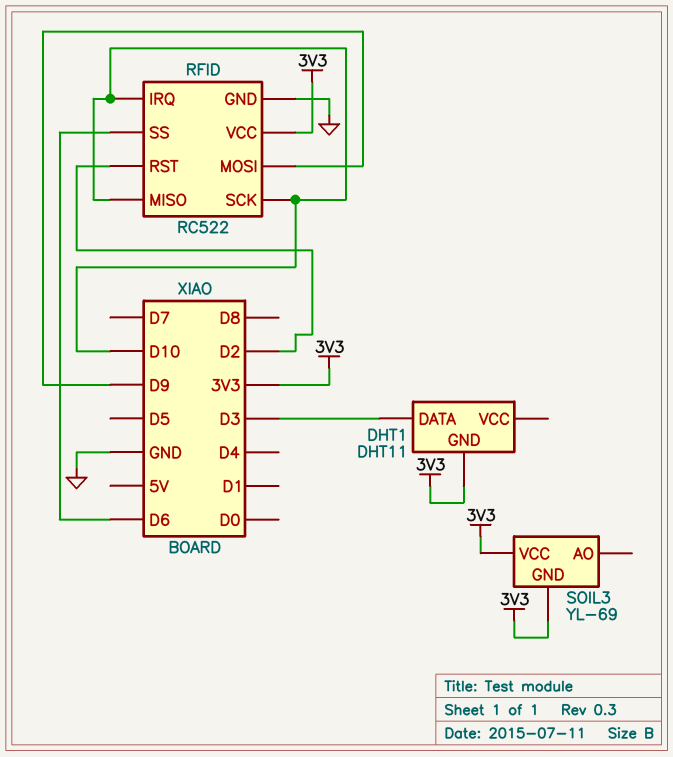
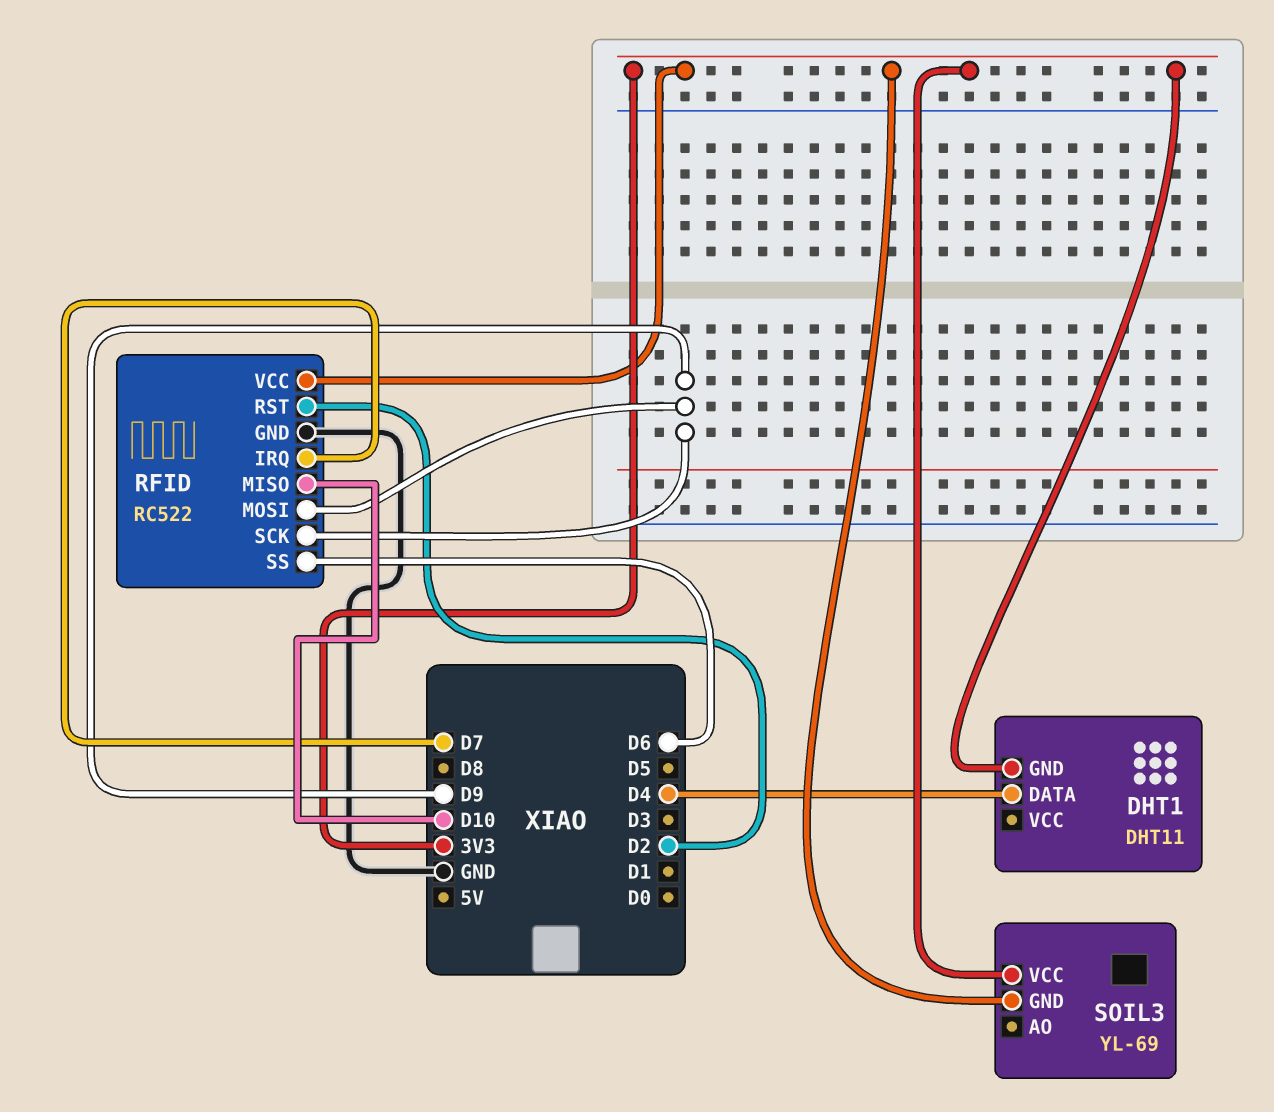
DHT1 pin DATA: D3 -> D4
RFID pin IRQ: D10 -> D7
RFID pin SCK: D10 -> D9

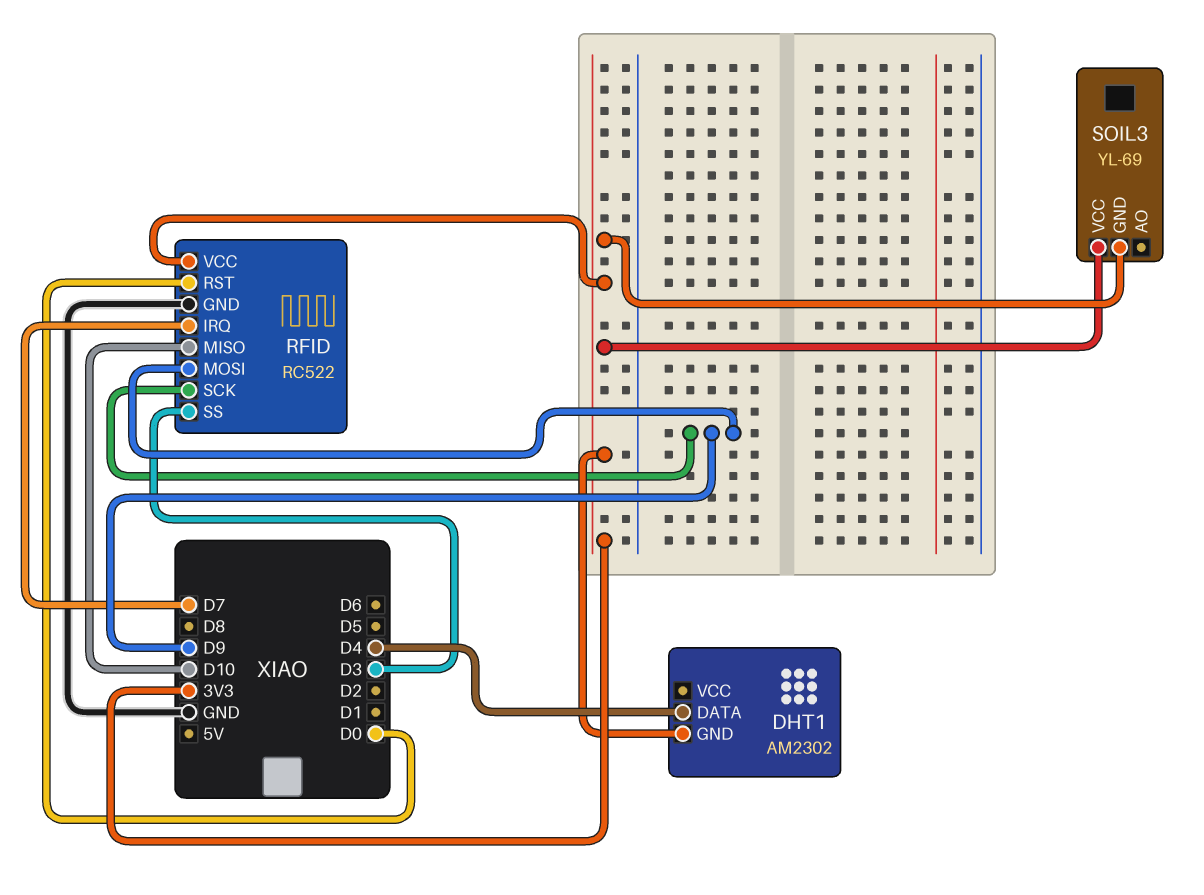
DHT1: DHT11 -> AM2302
RFID pin RST: D2 -> D0
RFID pin SS: D6 -> D3

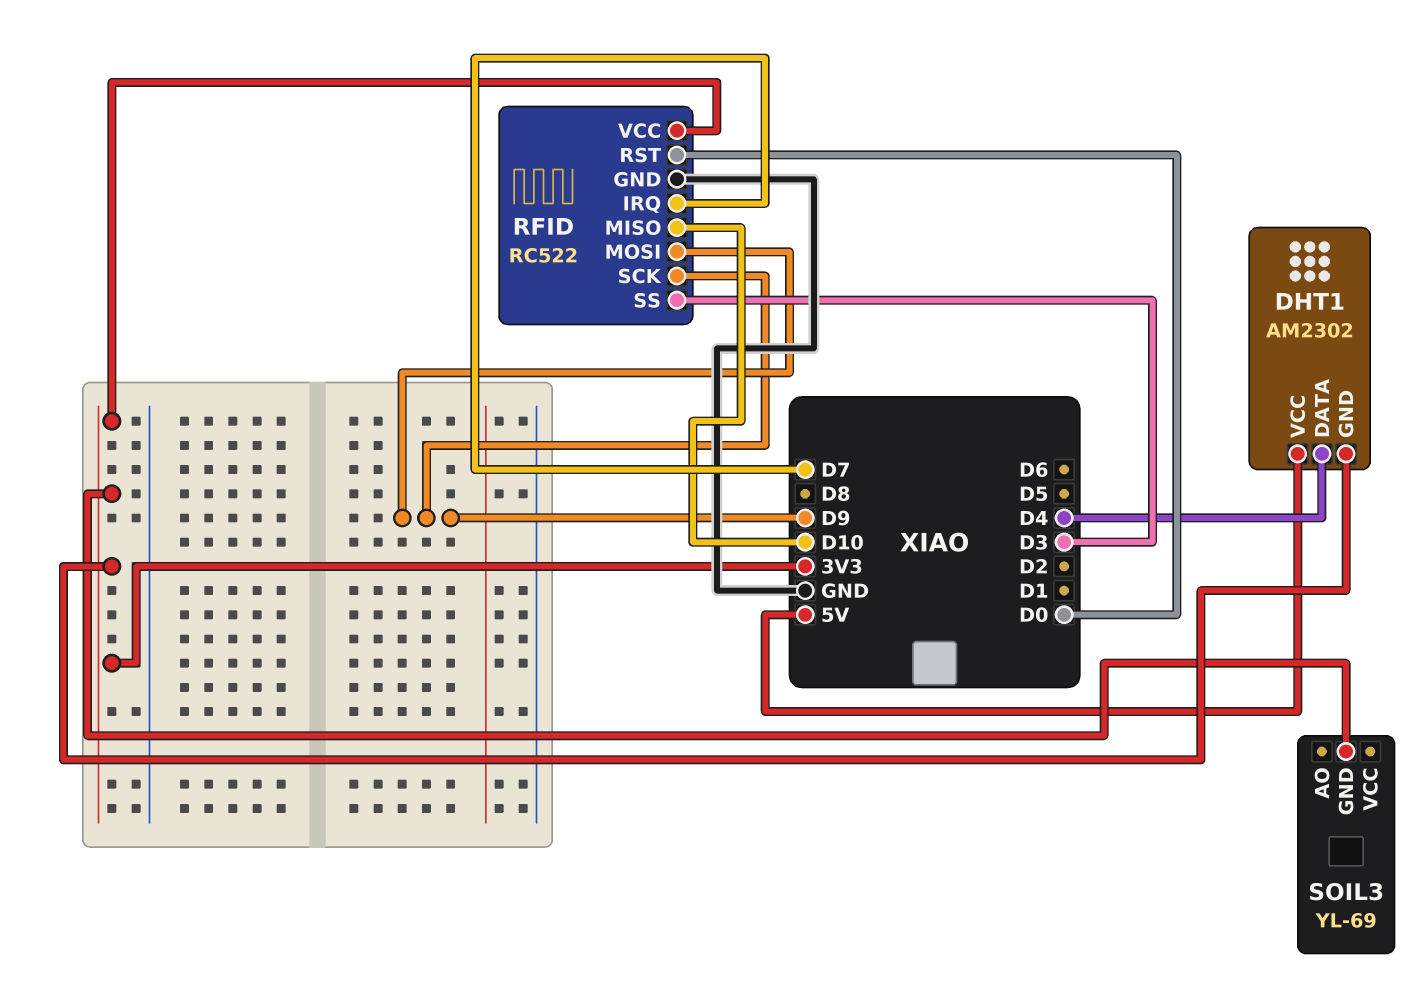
DHT1 pin VCC: none -> 5V
SOIL3 pin VCC: 3V3 -> none

